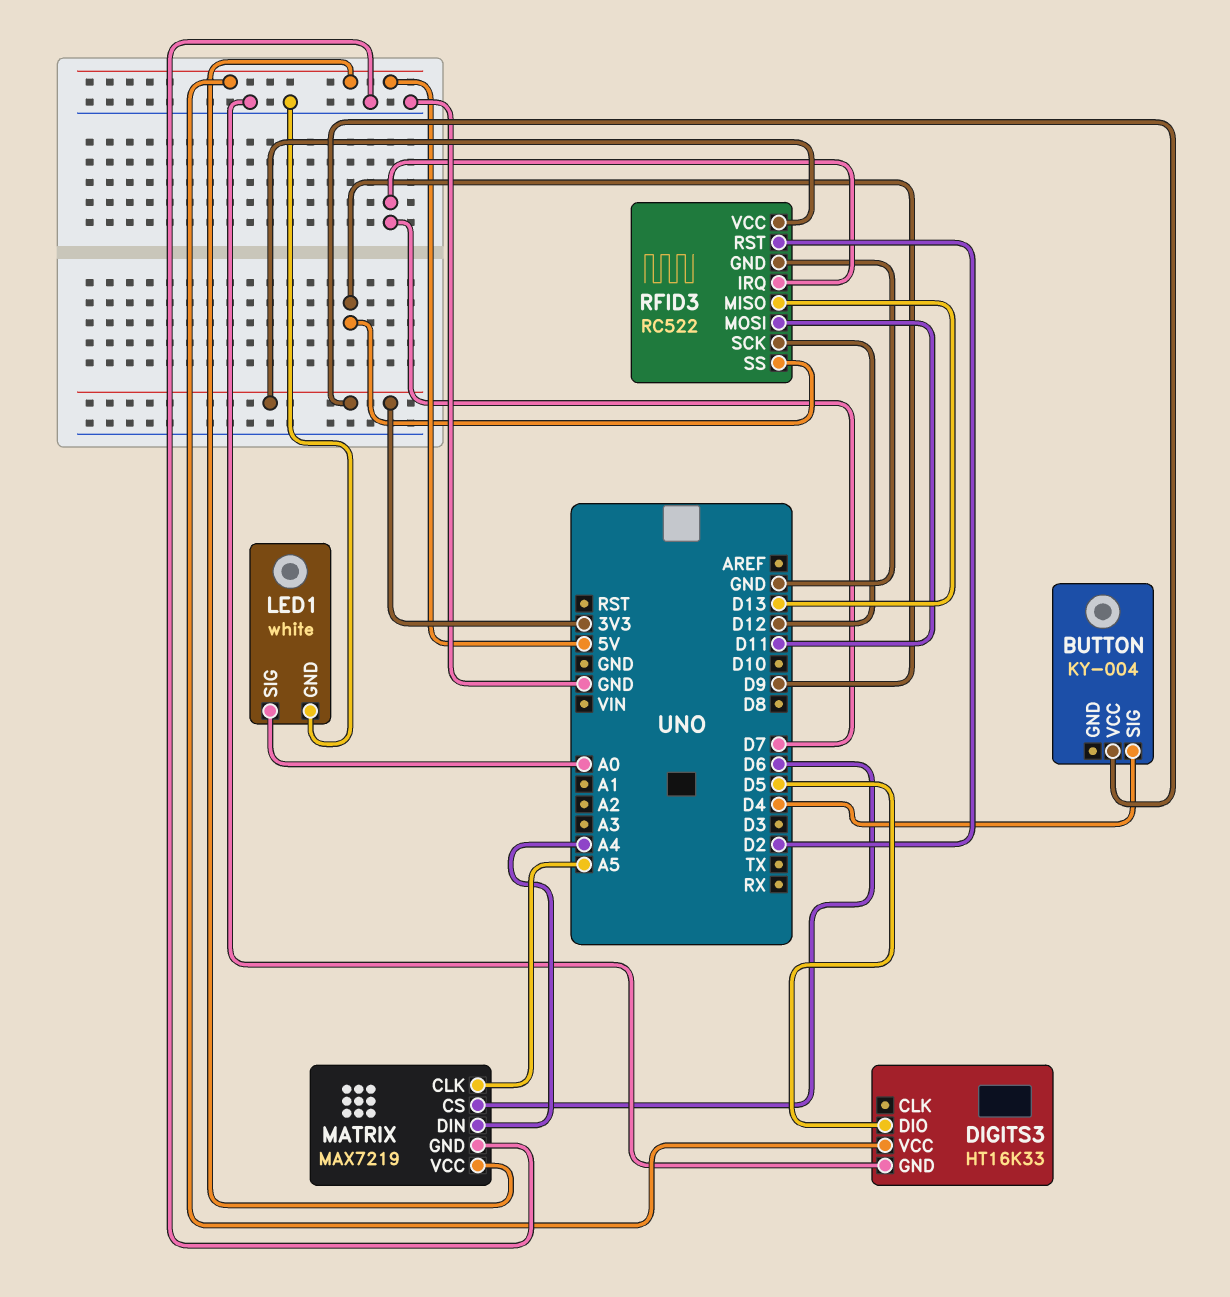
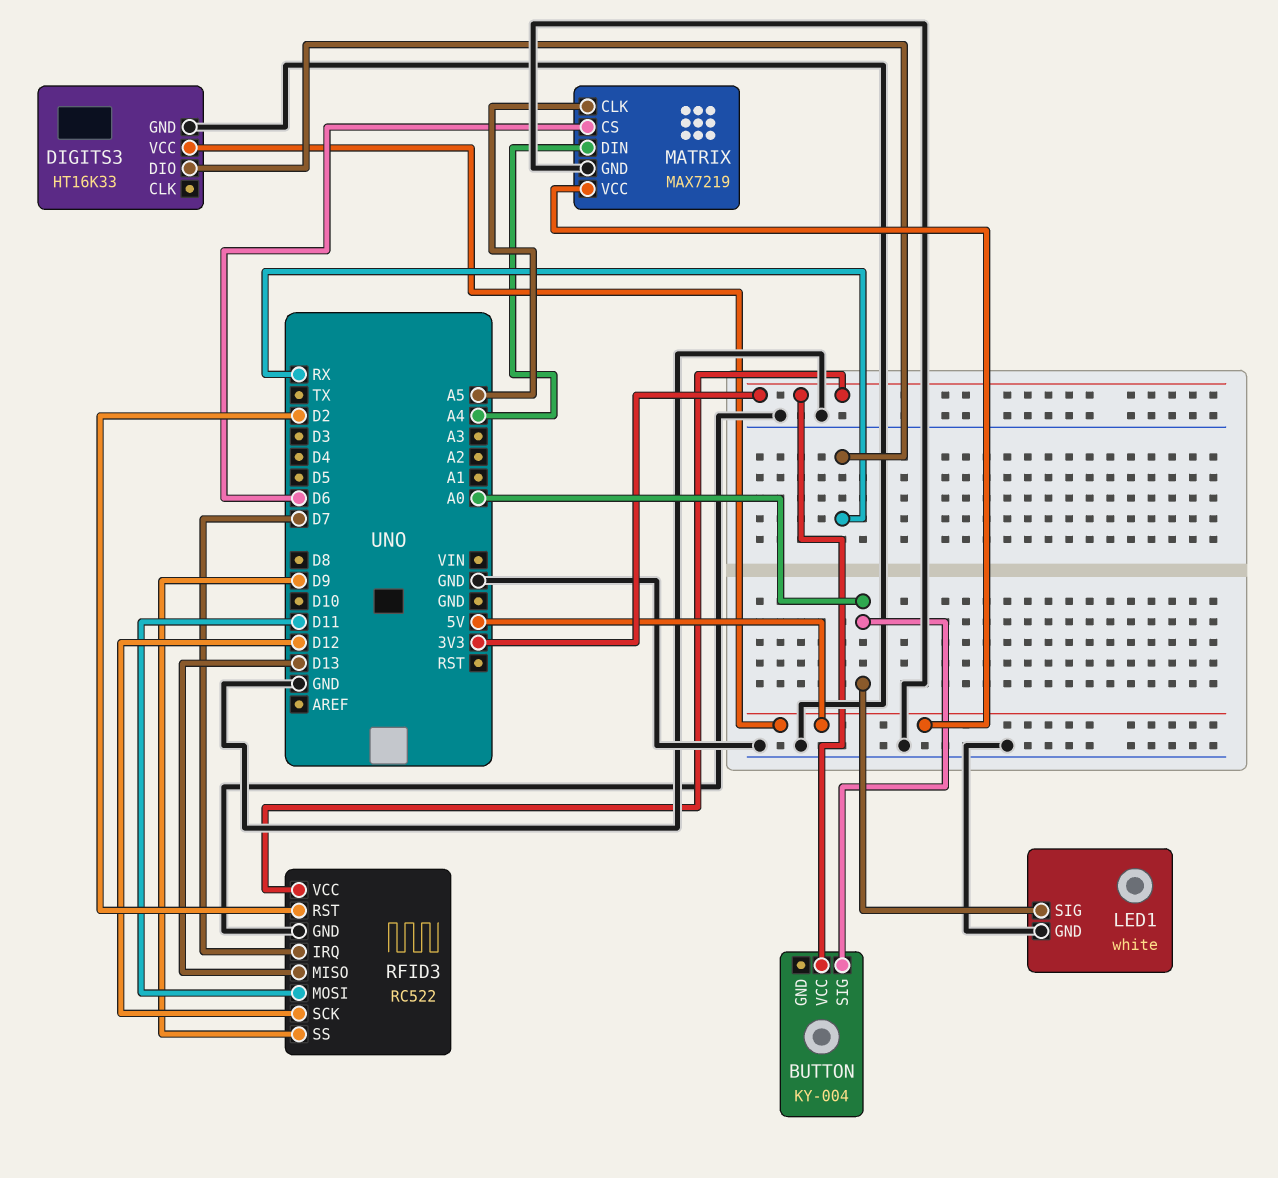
BUTTON pin SIG: D4 -> A0
DIGITS3 pin DIO: D5 -> RX

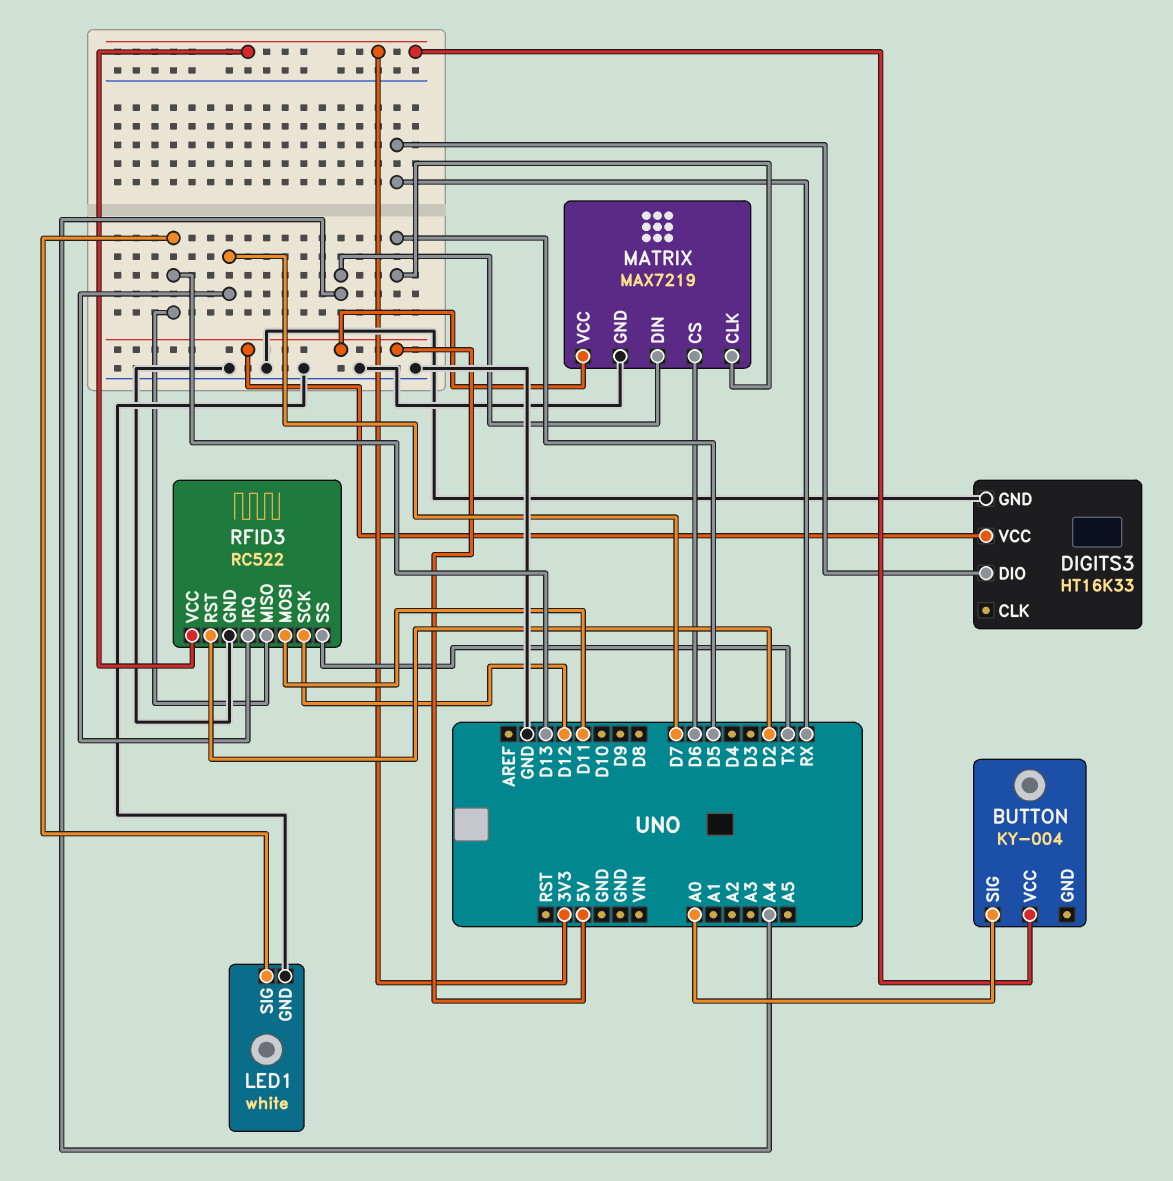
LED1 pin SIG: A0 -> D13
MATRIX pin CLK: A5 -> D5
RFID3 pin SS: D9 -> TX

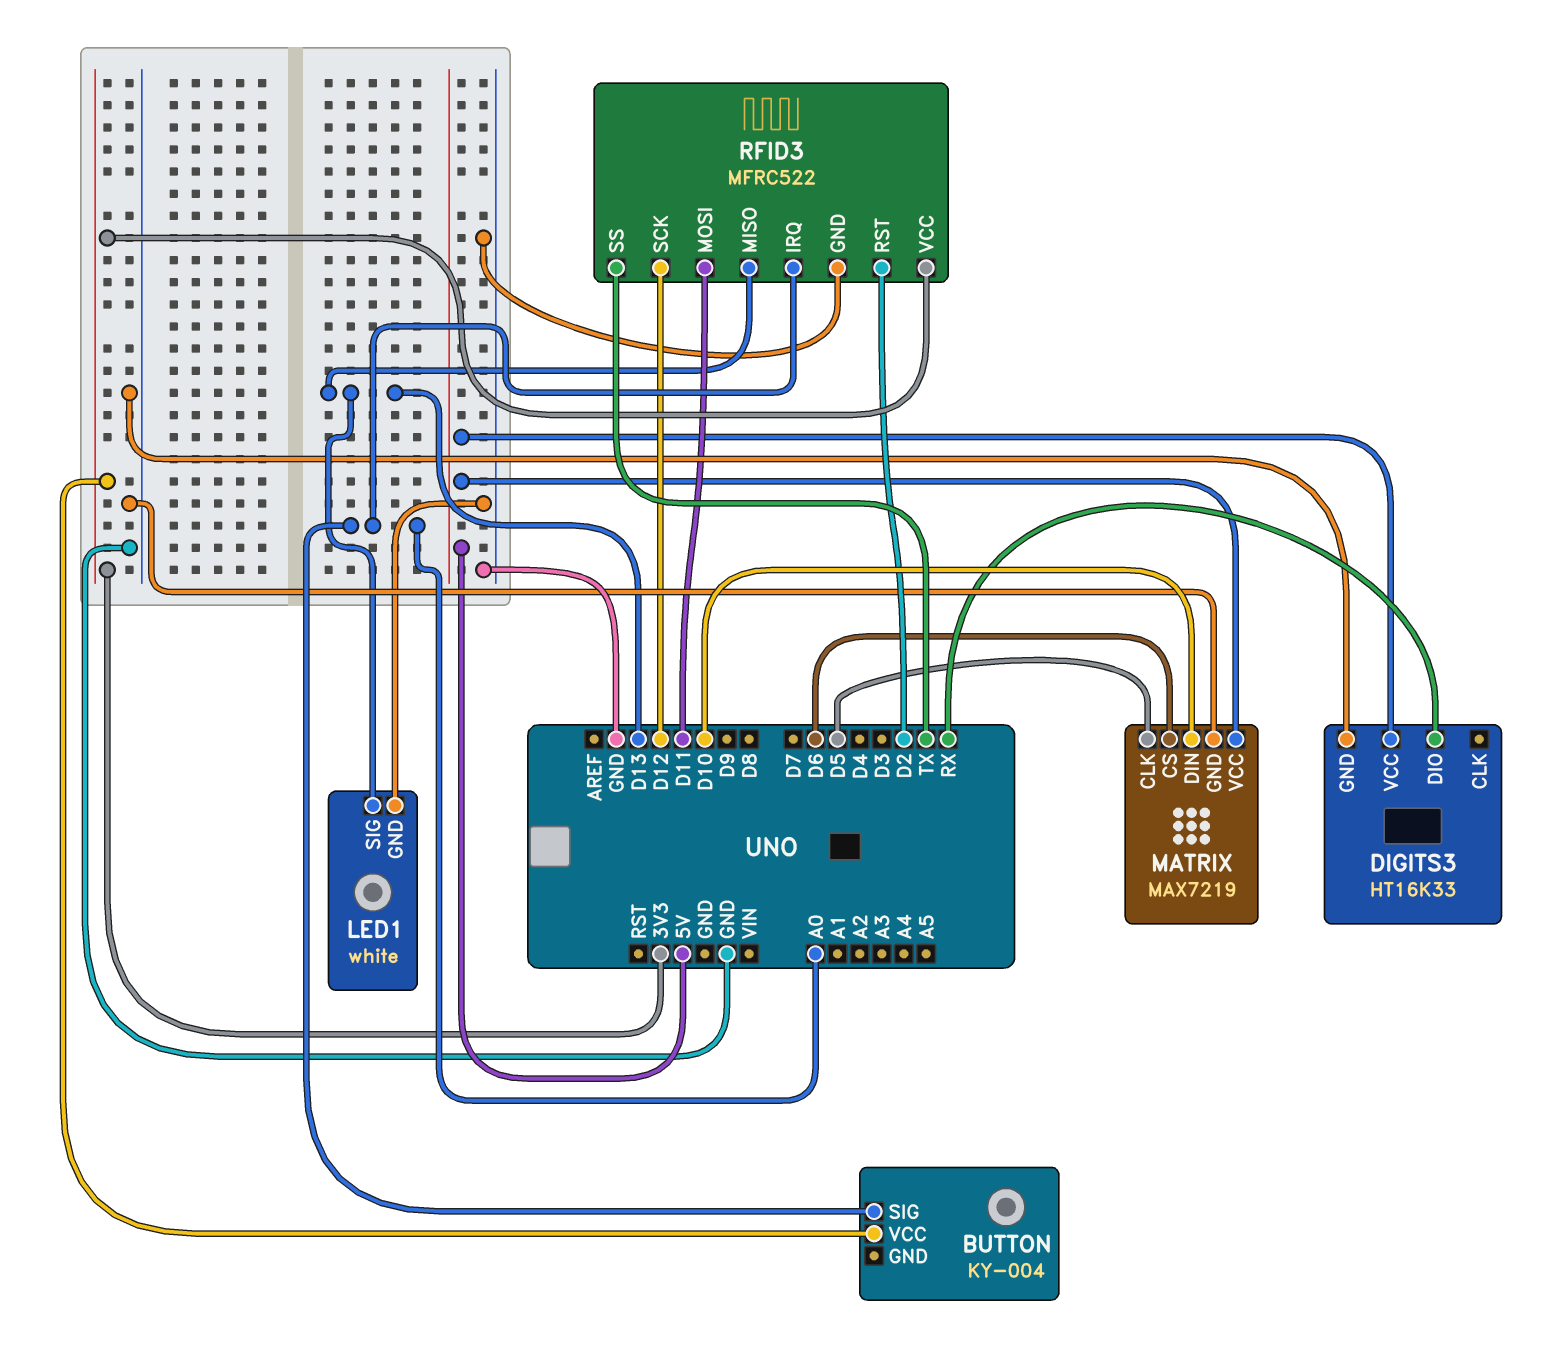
MATRIX pin DIN: A4 -> D10
RFID3: RC522 -> MFRC522
RFID3 pin IRQ: D7 -> A0

